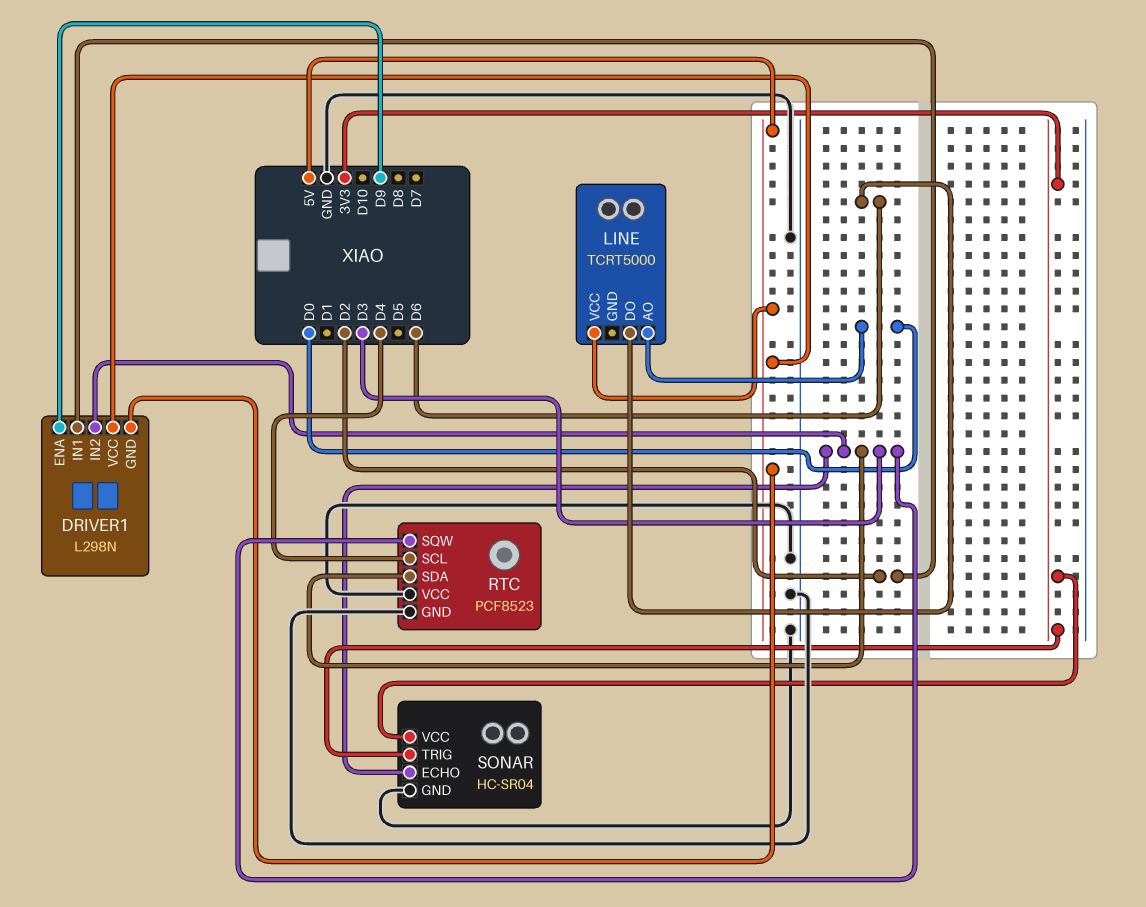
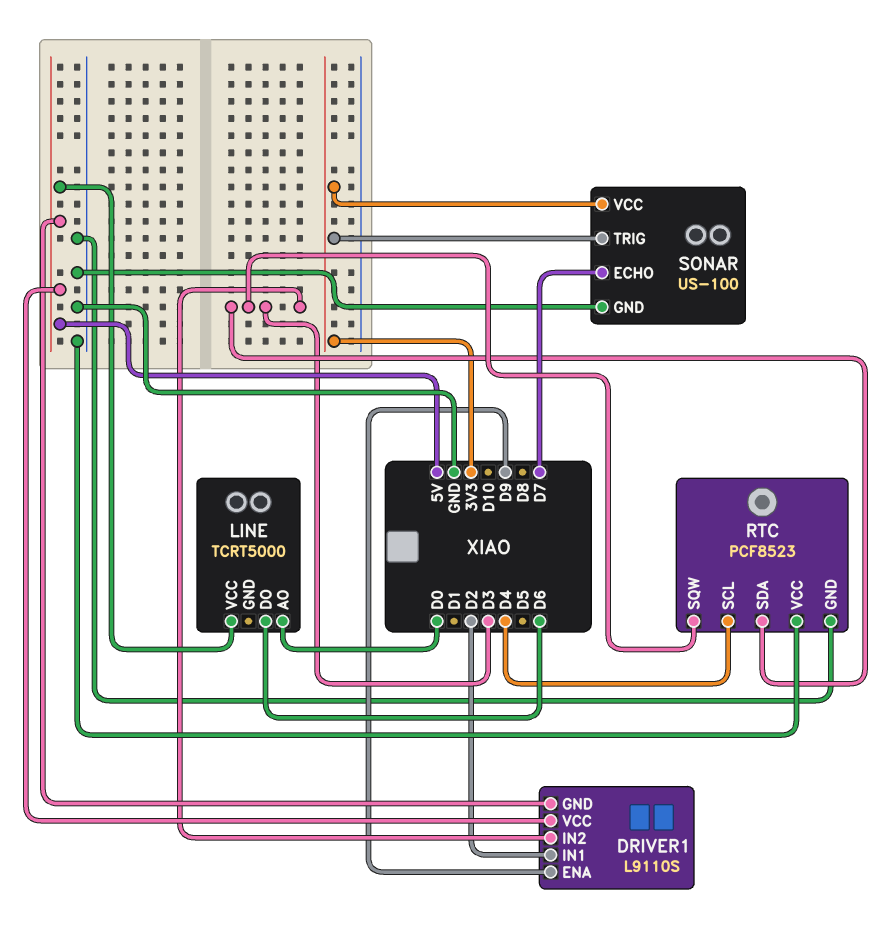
DRIVER1: L298N -> L9110S
SONAR: HC-SR04 -> US-100
SONAR pin ECHO: D3 -> D7

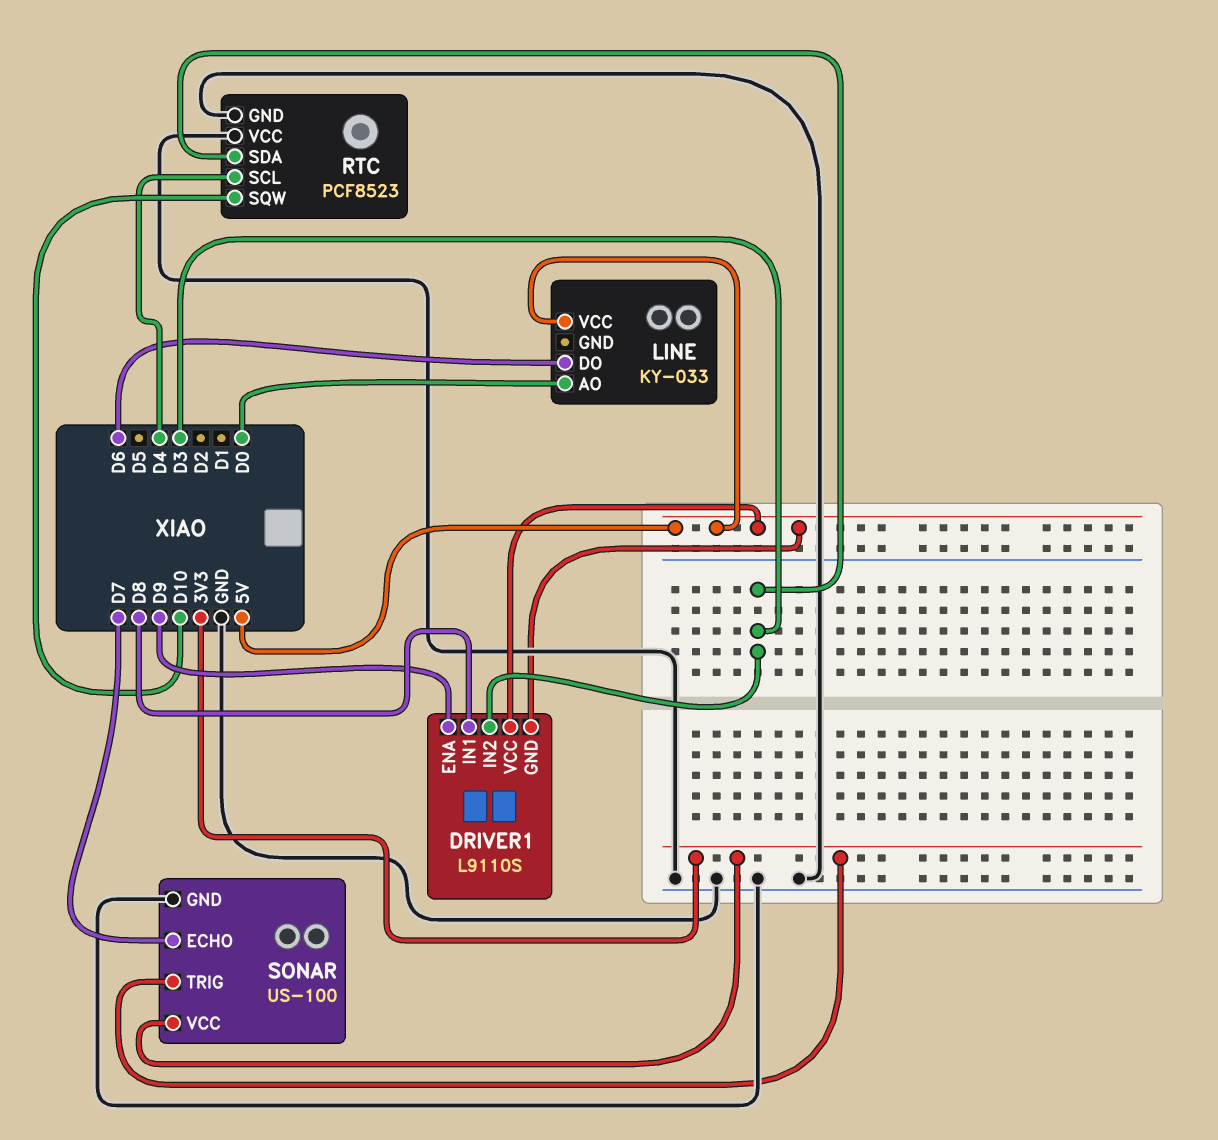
DRIVER1 pin IN1: D2 -> D8
LINE: TCRT5000 -> KY-033
RTC pin SQW: D3 -> D10

